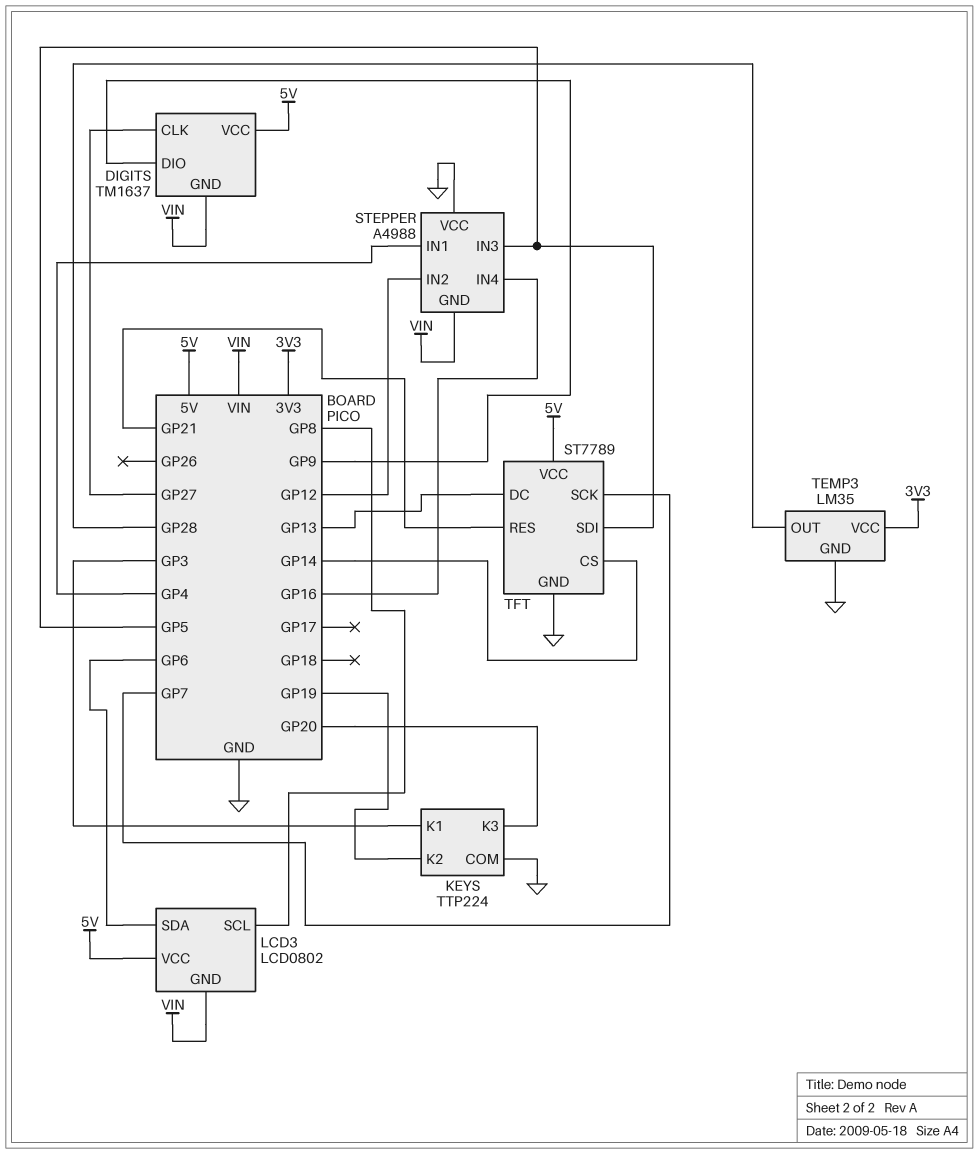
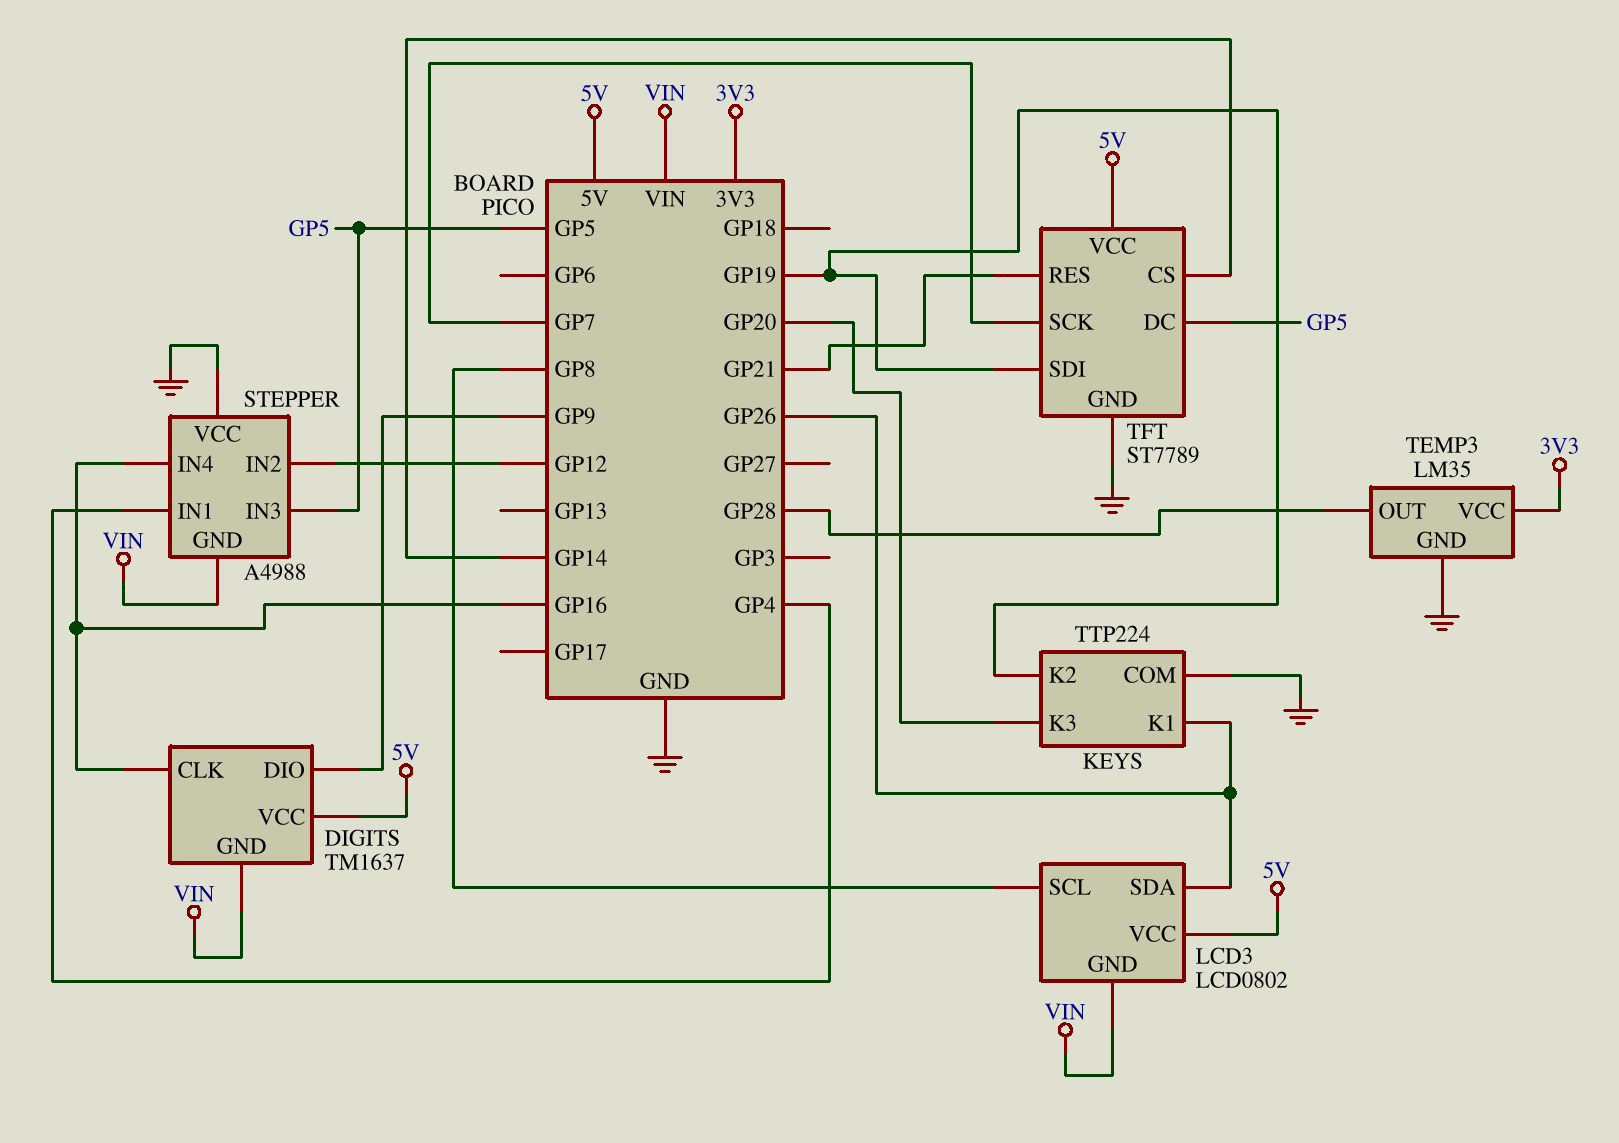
DIGITS pin CLK: GP27 -> GP16
KEYS pin K1: GP3 -> GP26
LCD3 pin SDA: GP6 -> GP26
TFT pin DC: GP13 -> GP5
TFT pin SDI: GP5 -> GP19

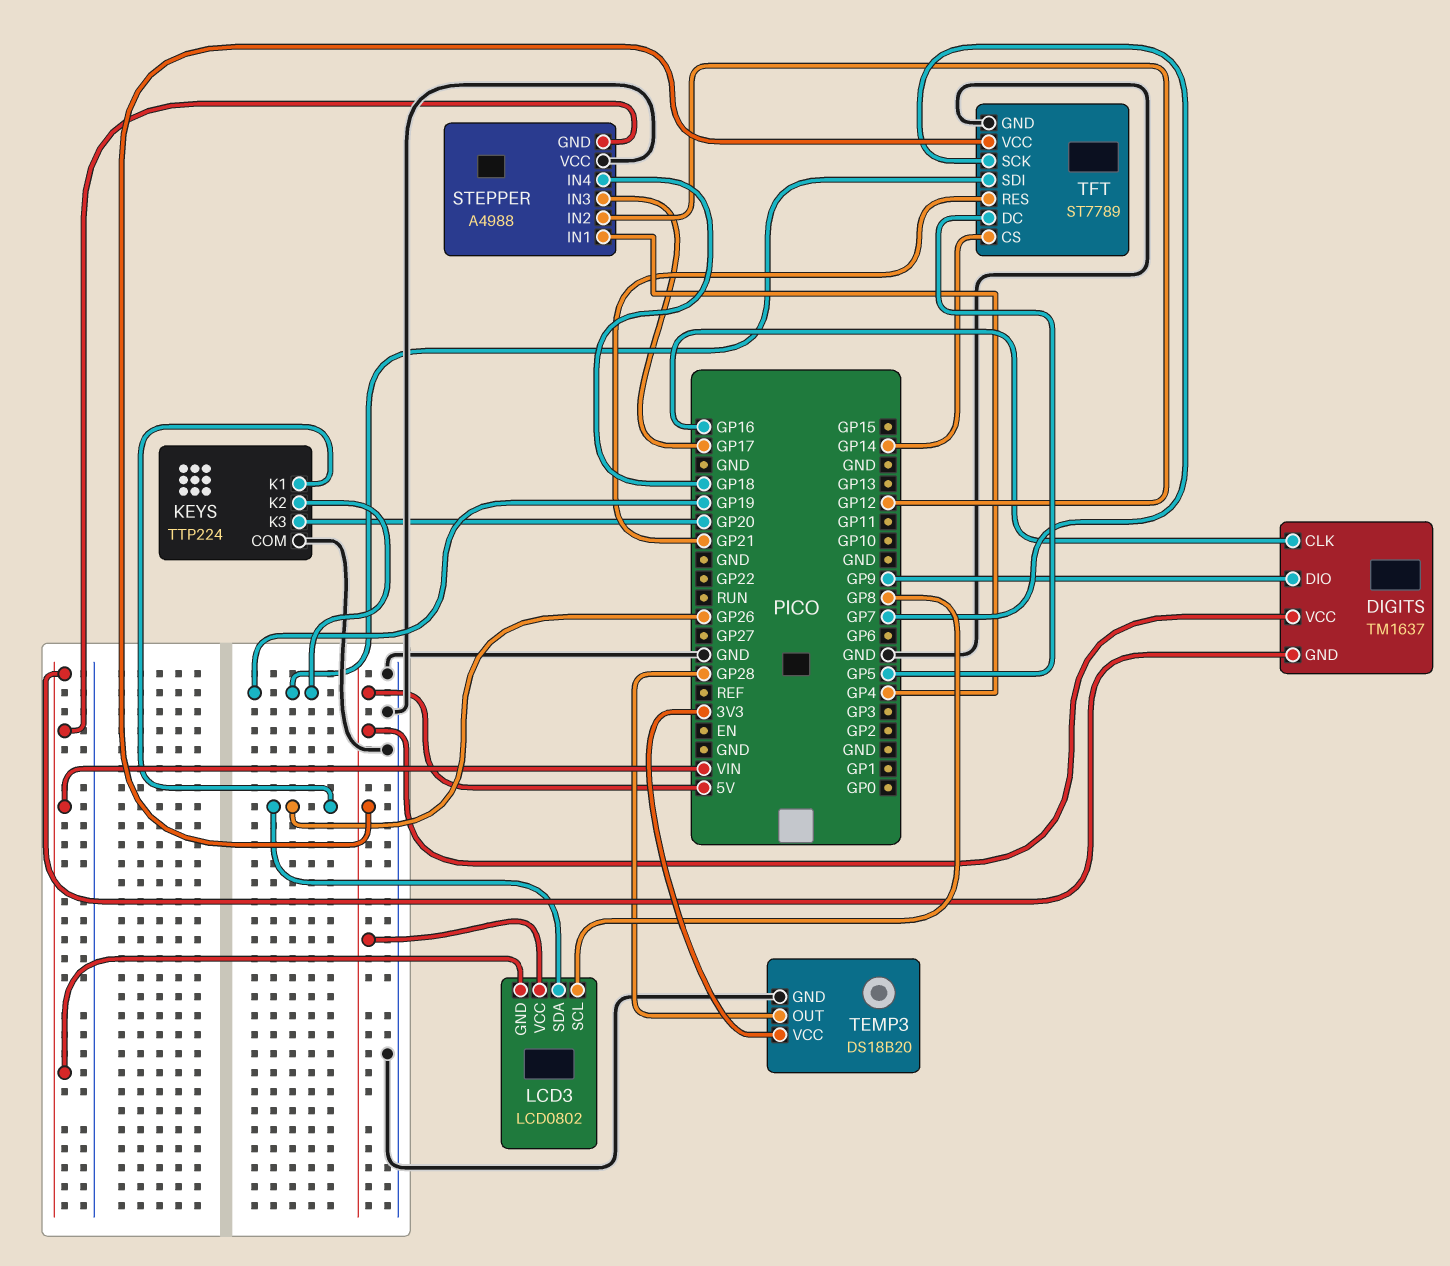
STEPPER pin IN3: GP5 -> GP17
STEPPER pin IN4: GP16 -> GP18
TEMP3: LM35 -> DS18B20

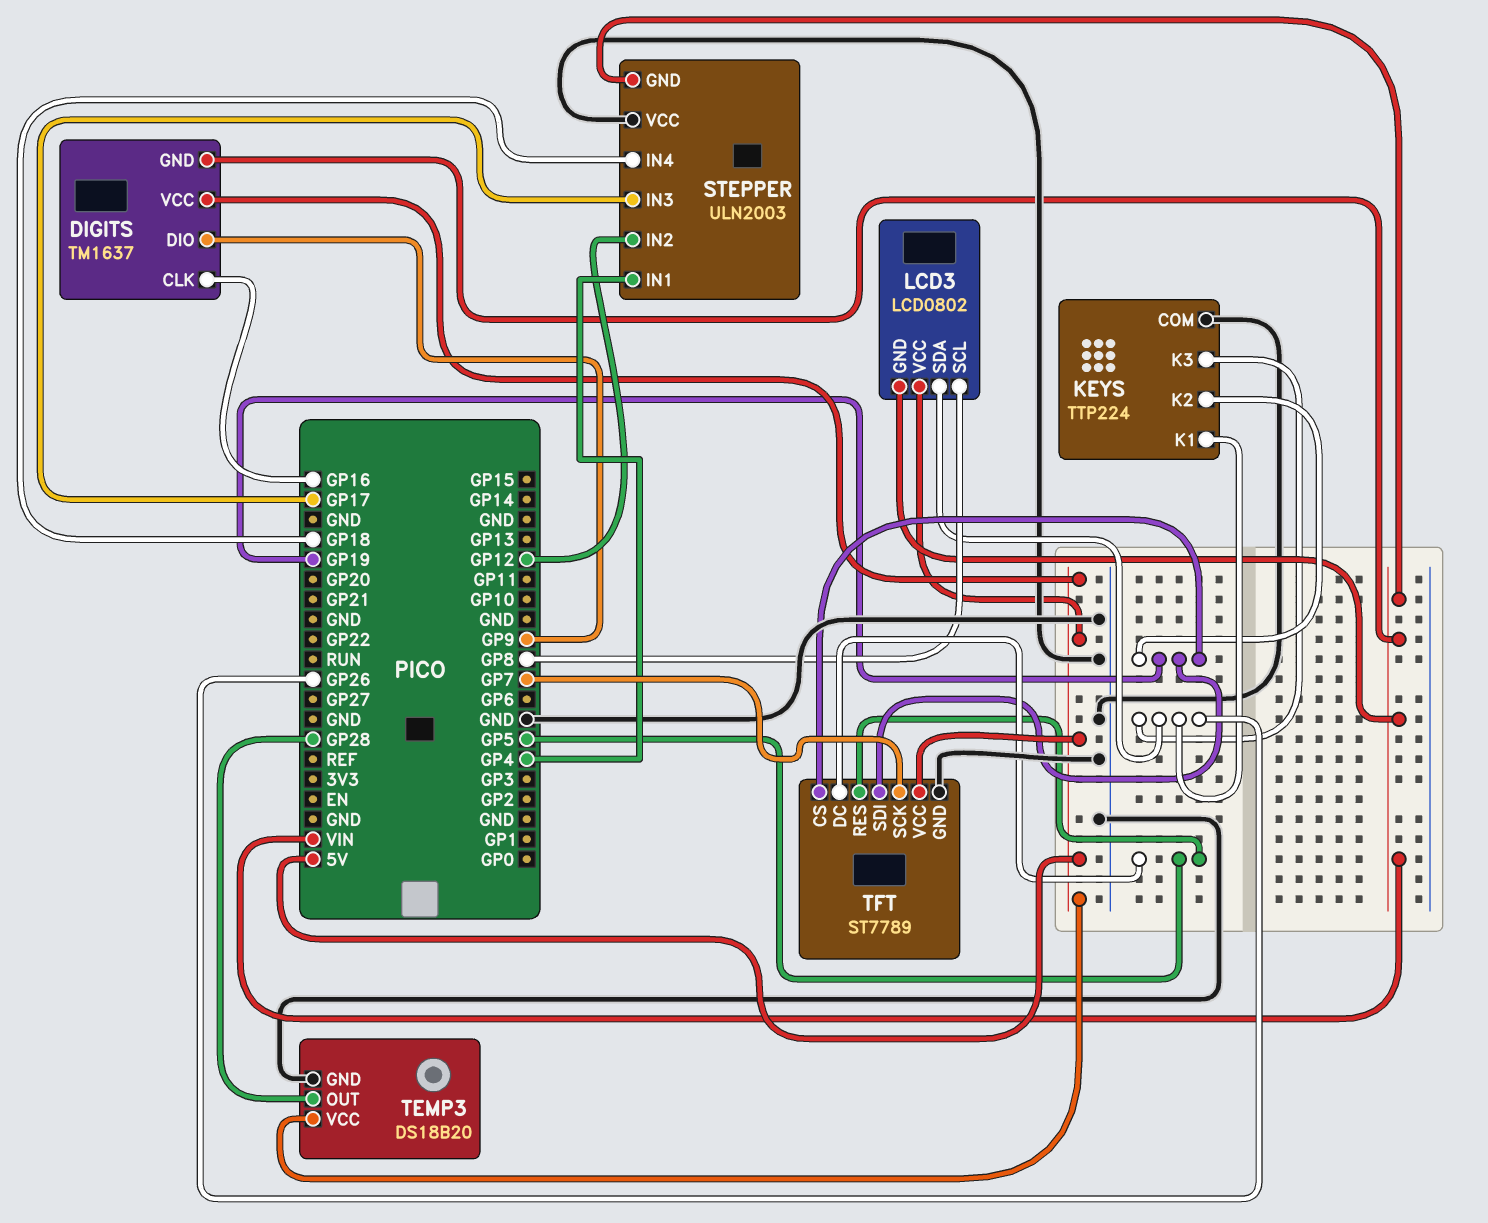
KEYS pin K3: GP20 -> GP26
STEPPER: A4988 -> ULN2003
TEMP3 pin VCC: 3V3 -> 5V
TFT pin CS: GP14 -> GP19
TFT pin RES: GP21 -> GP5

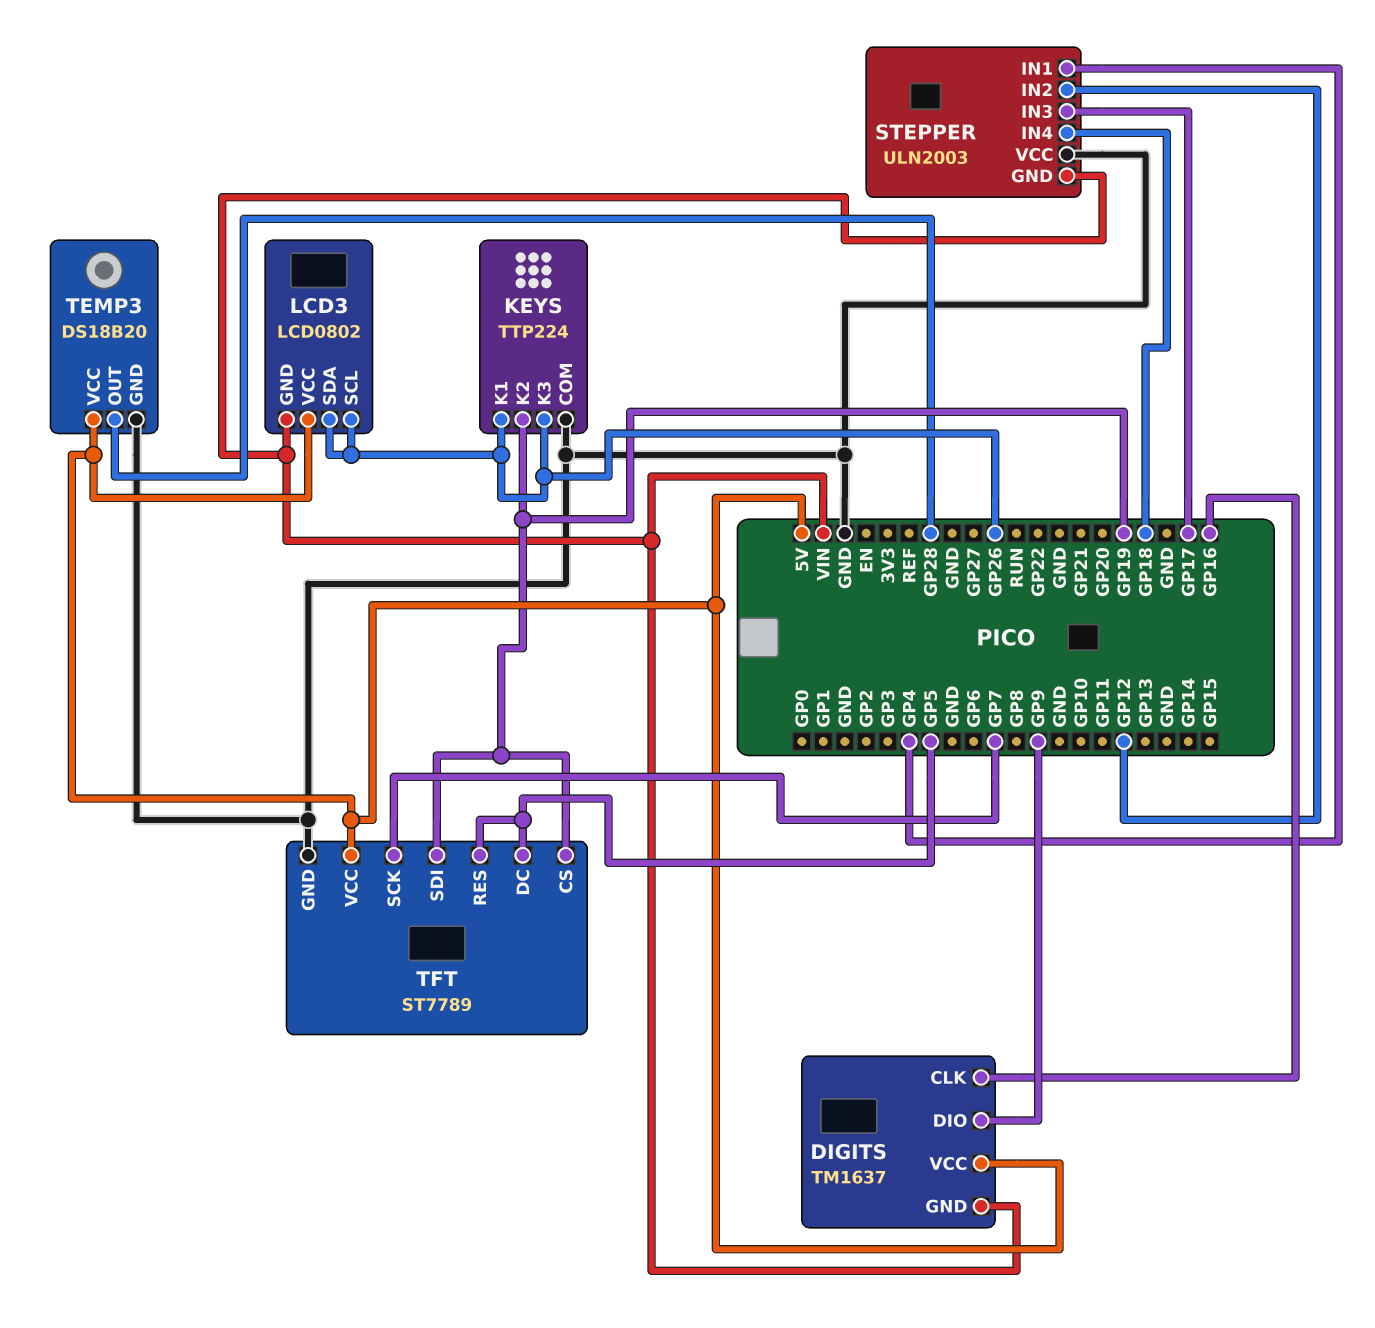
LCD3 pin SCL: GP8 -> GP26

